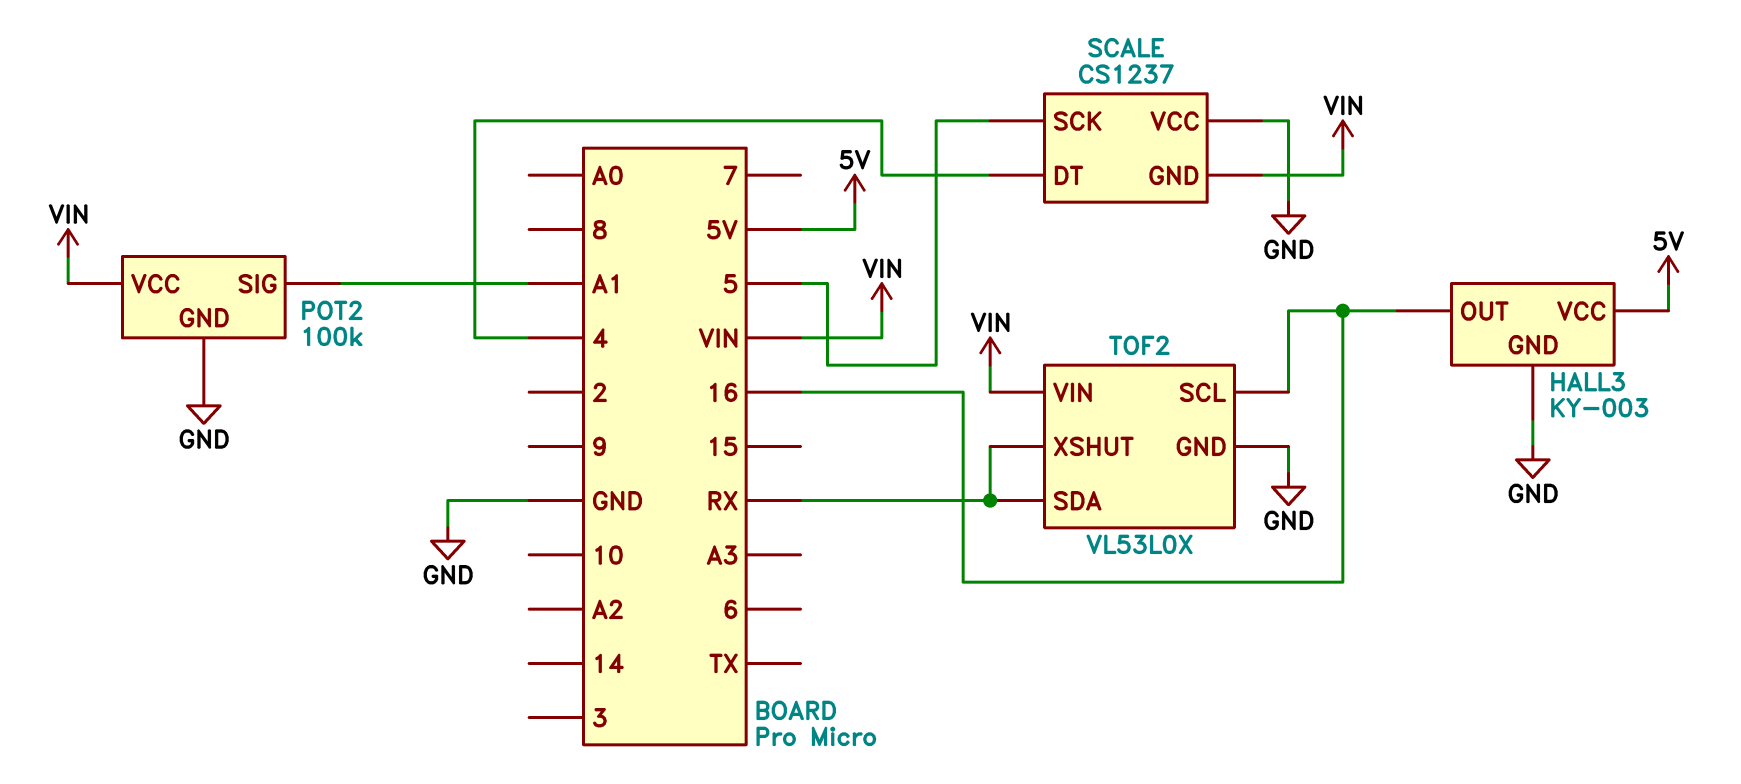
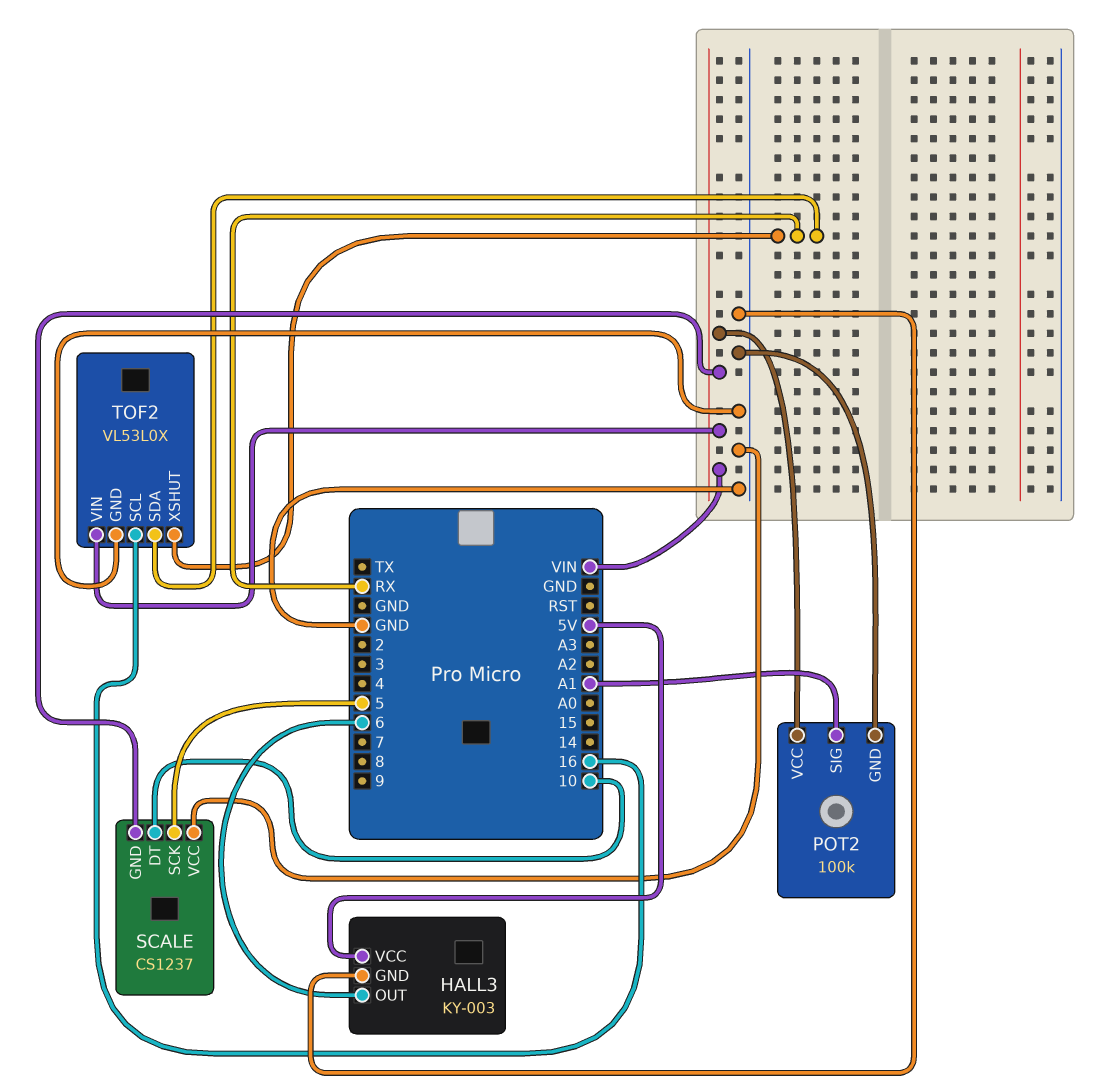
HALL3 pin OUT: 16 -> 6
SCALE pin DT: 4 -> 10

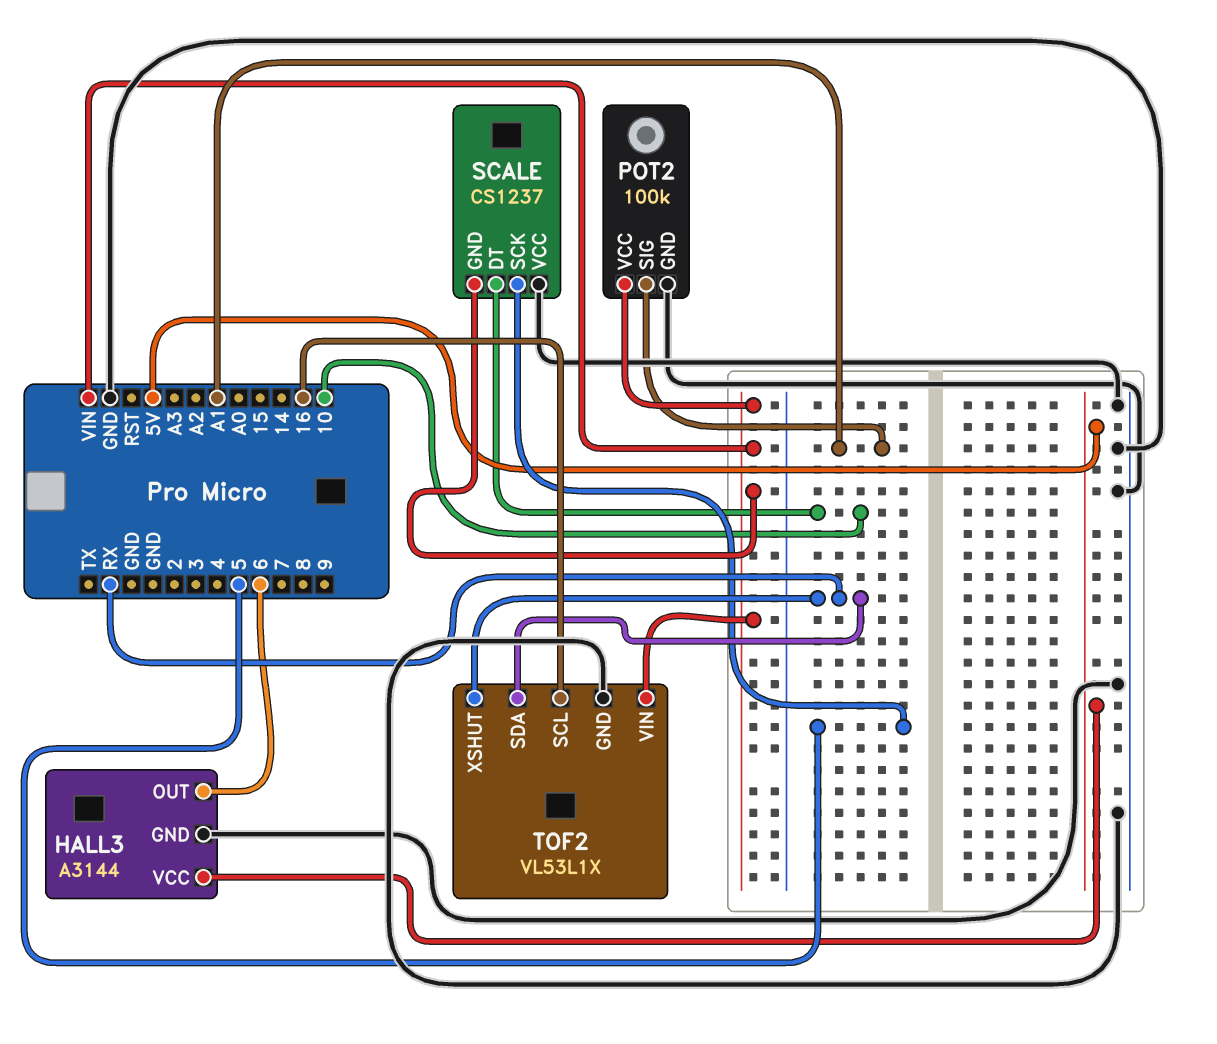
HALL3: KY-003 -> A3144
TOF2: VL53L0X -> VL53L1X

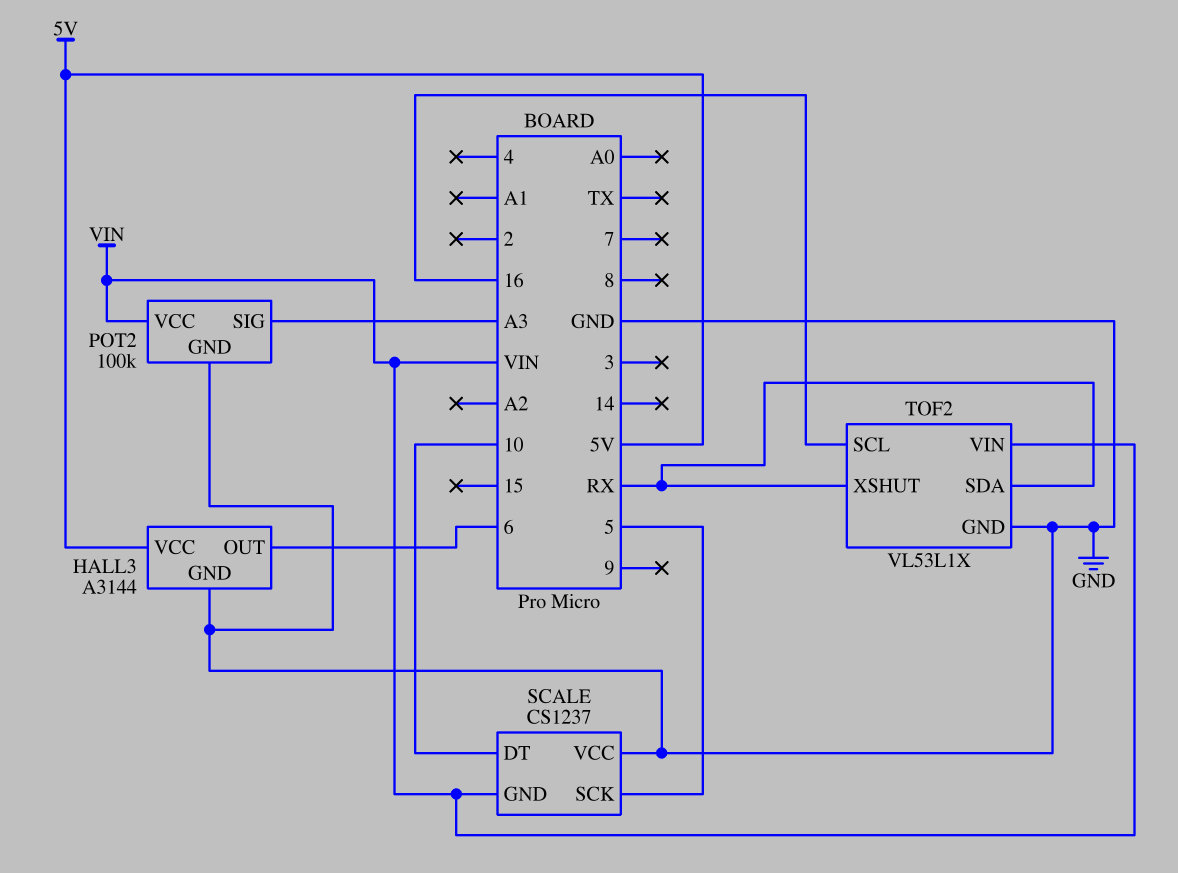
POT2 pin SIG: A1 -> A3

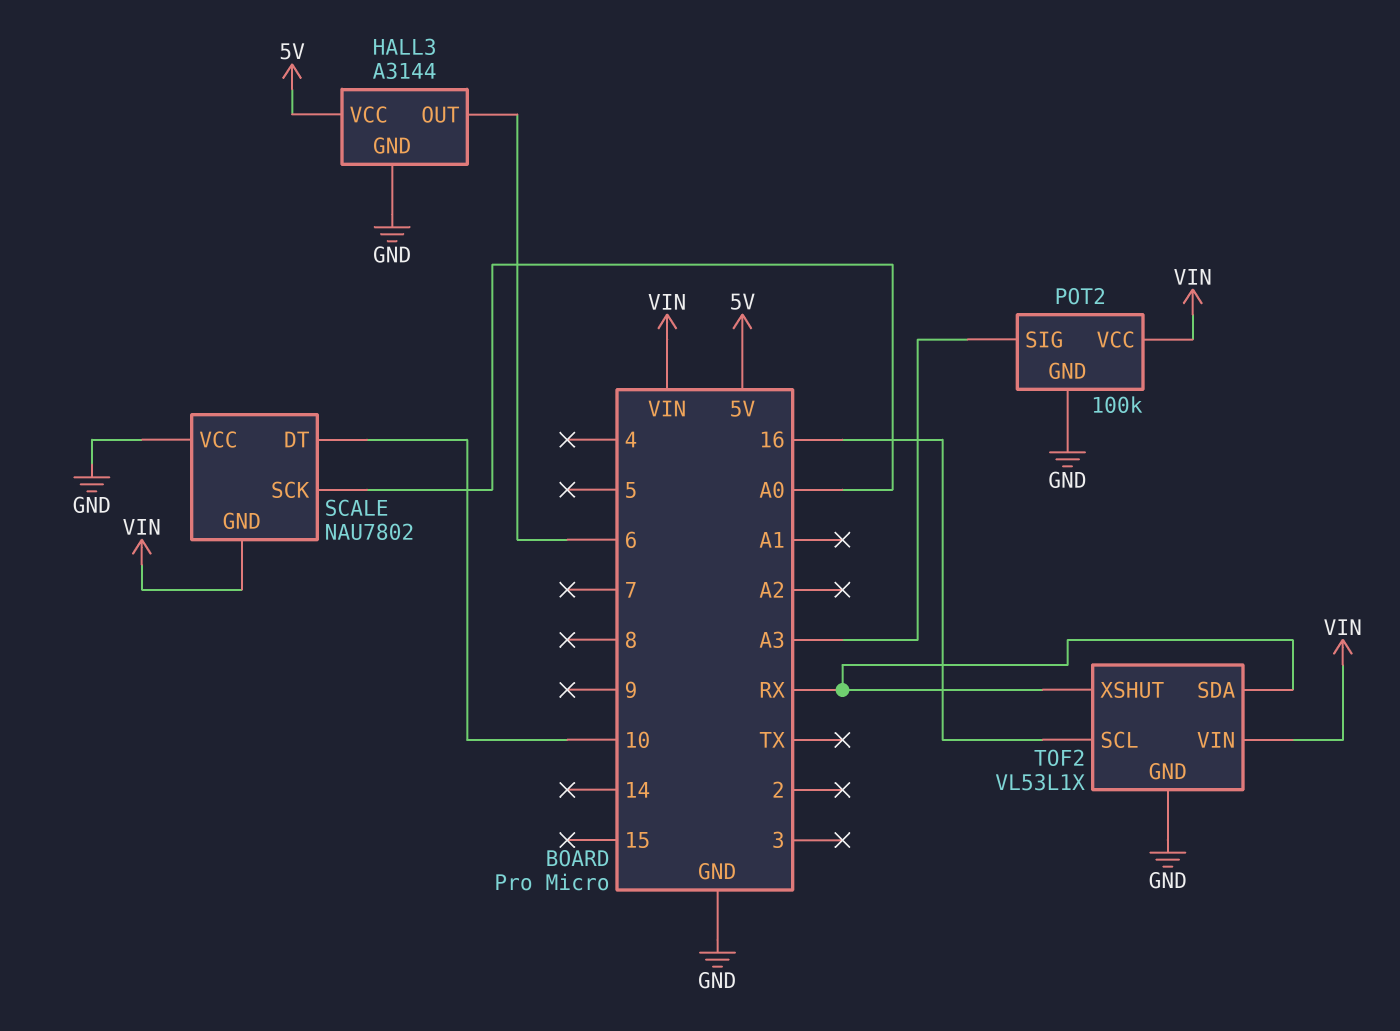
SCALE: CS1237 -> NAU7802
SCALE pin SCK: 5 -> A0

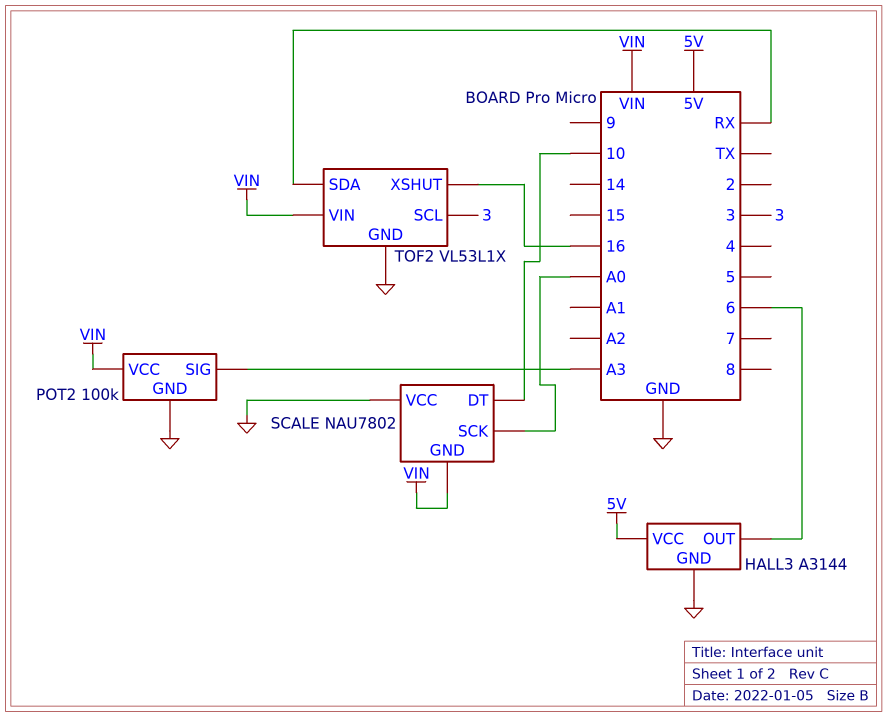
TOF2 pin SCL: 16 -> 3
TOF2 pin XSHUT: RX -> 16

